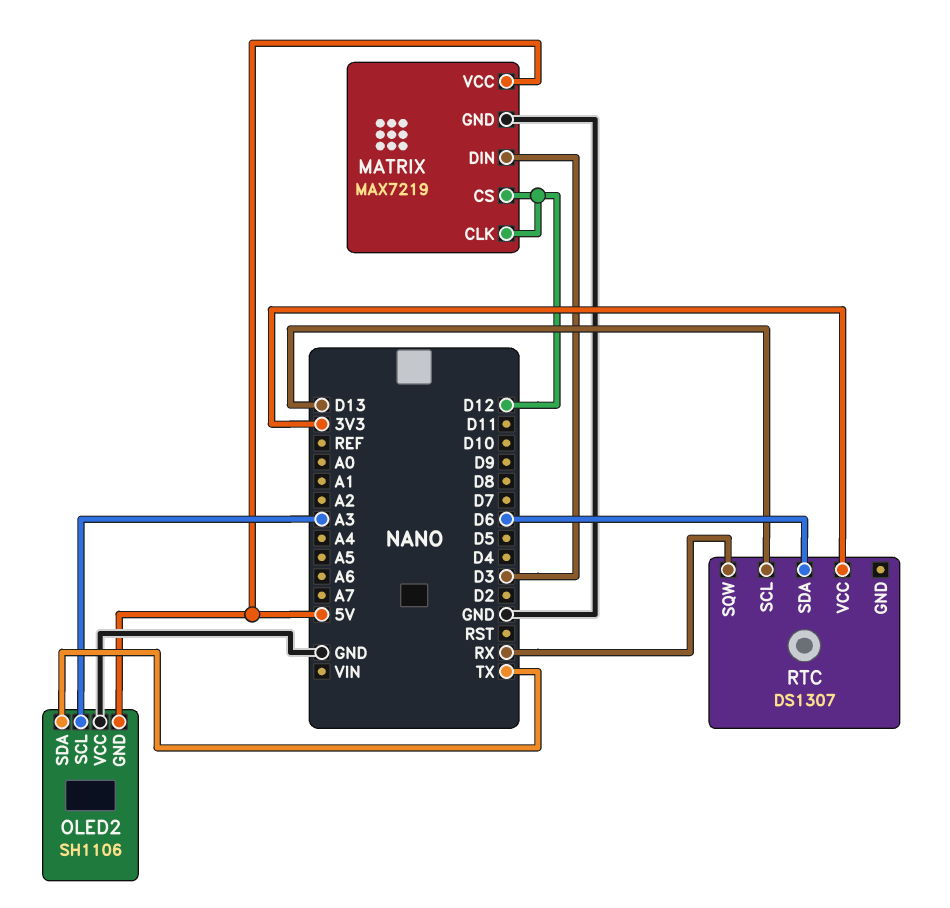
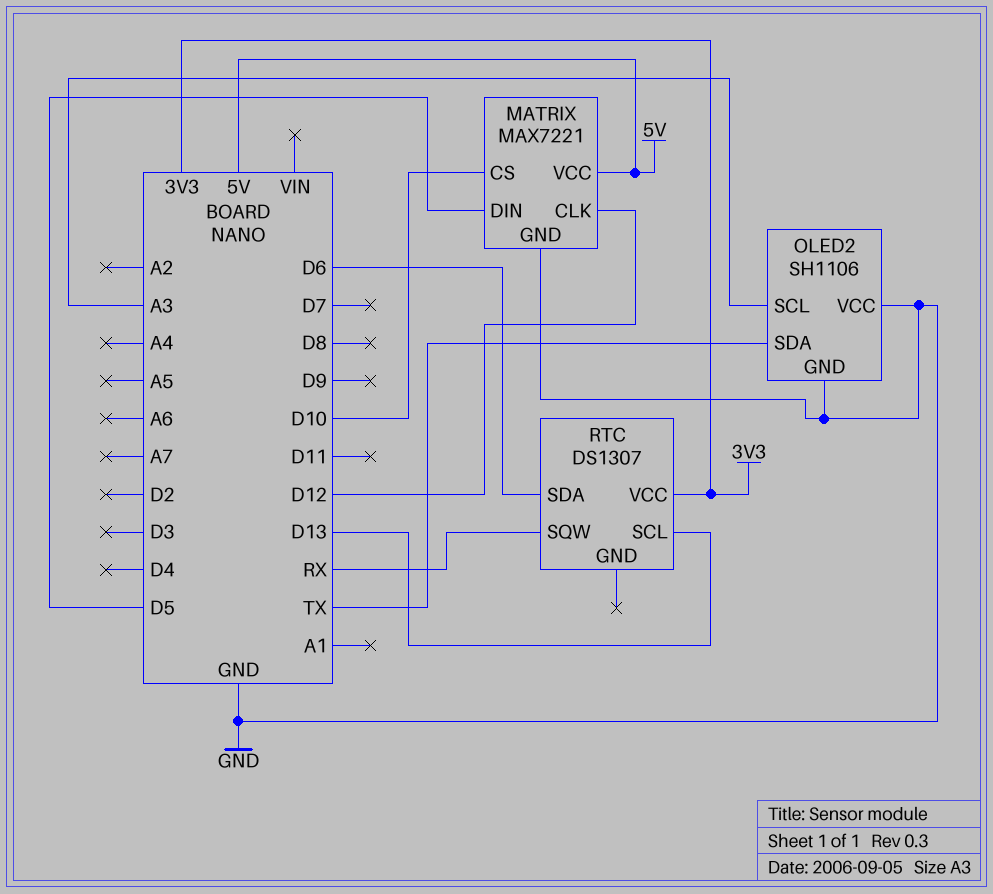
MATRIX: MAX7219 -> MAX7221
MATRIX pin CS: D12 -> D10
MATRIX pin DIN: D3 -> D5
OLED2 pin GND: 5V -> GND

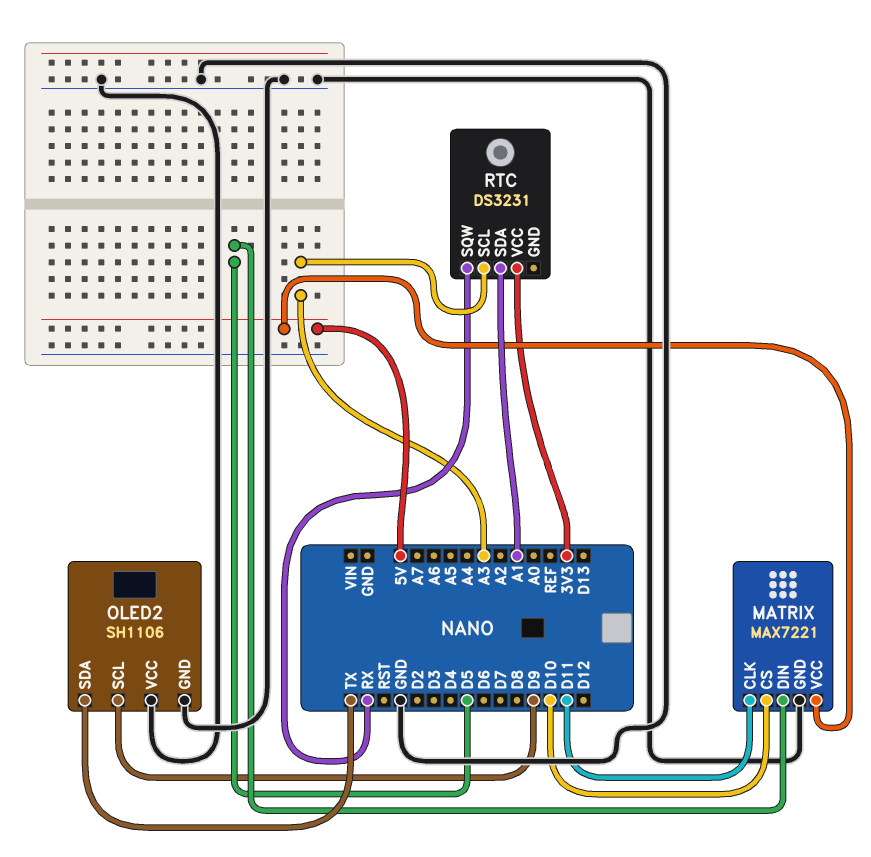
MATRIX pin CLK: D12 -> D11
OLED2 pin SCL: A3 -> D9
RTC: DS1307 -> DS3231
RTC pin SCL: D13 -> A3
RTC pin SDA: D6 -> A1

